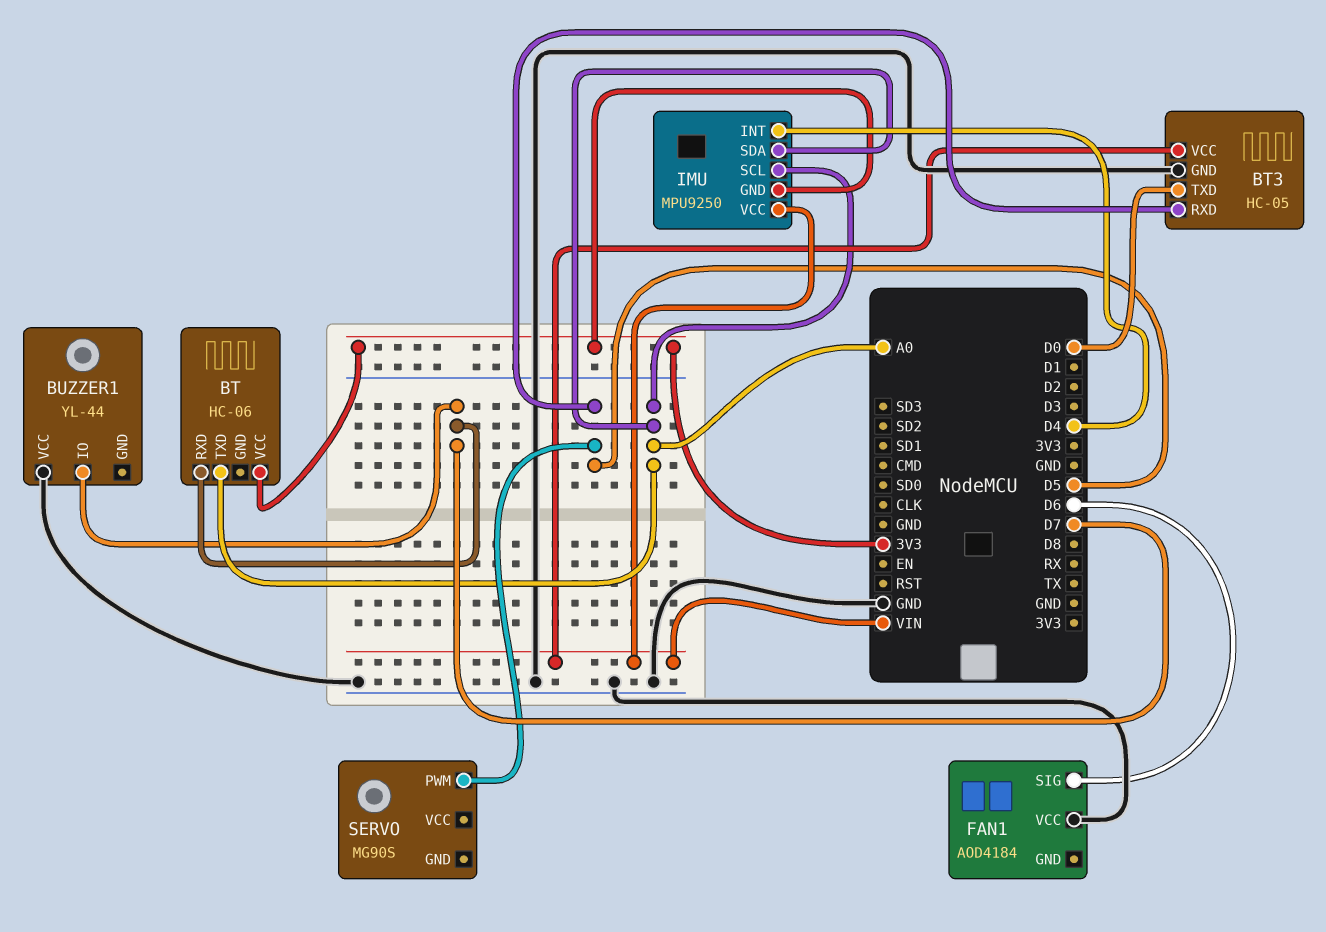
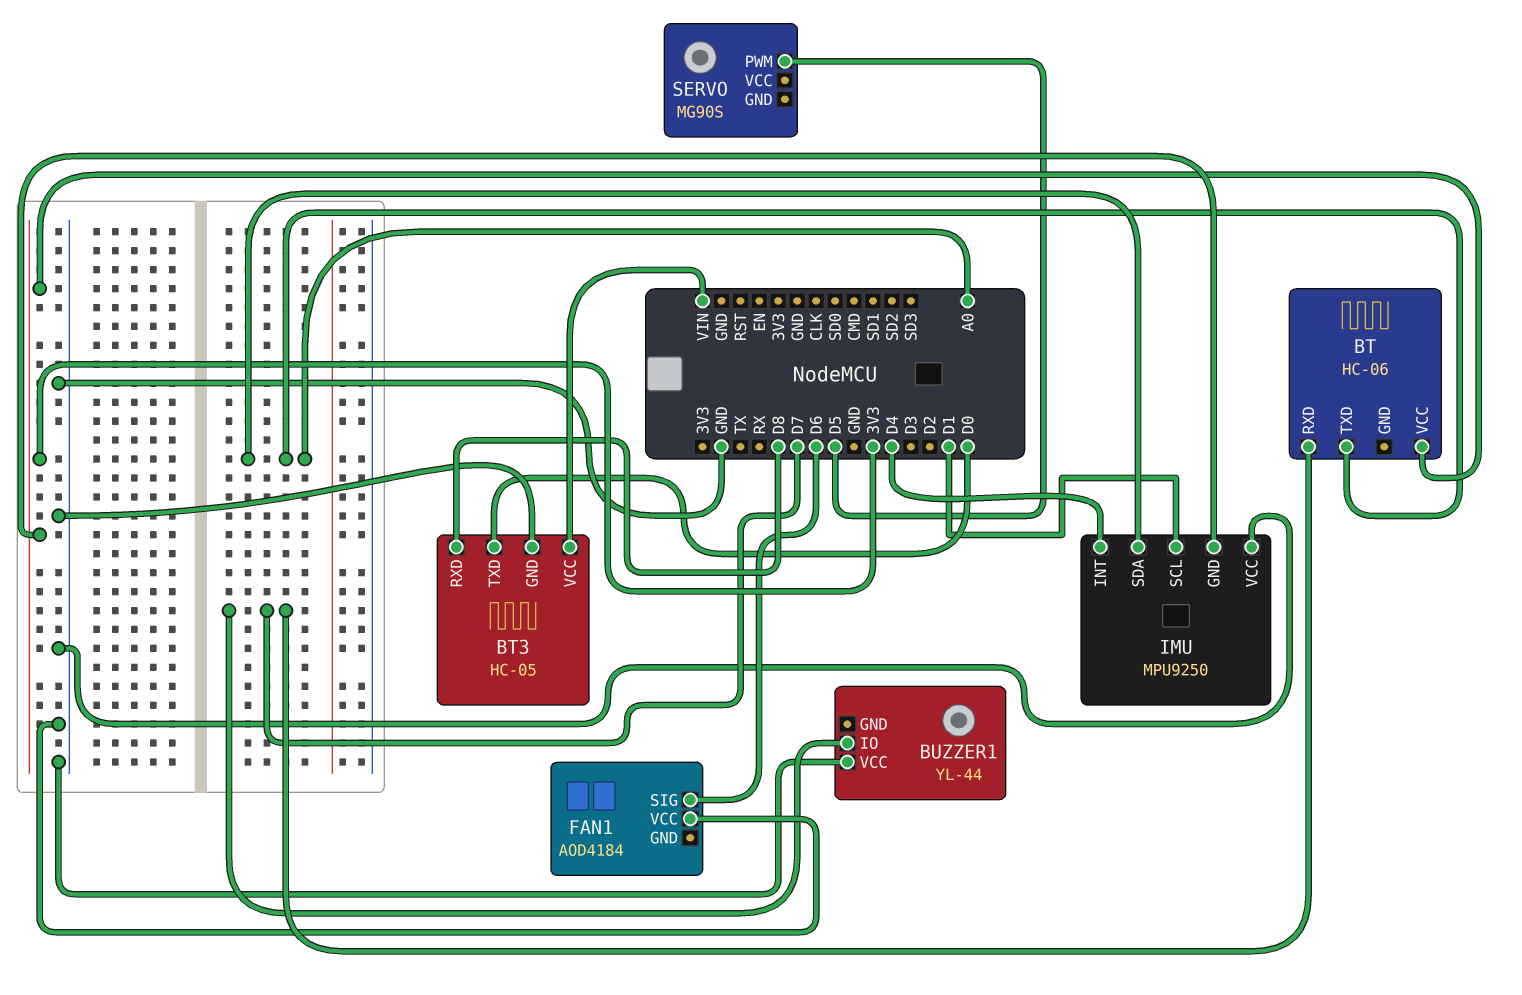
BT3 pin RXD: D5 -> D8
IMU pin SCL: A0 -> D1
IMU pin VCC: VIN -> GND

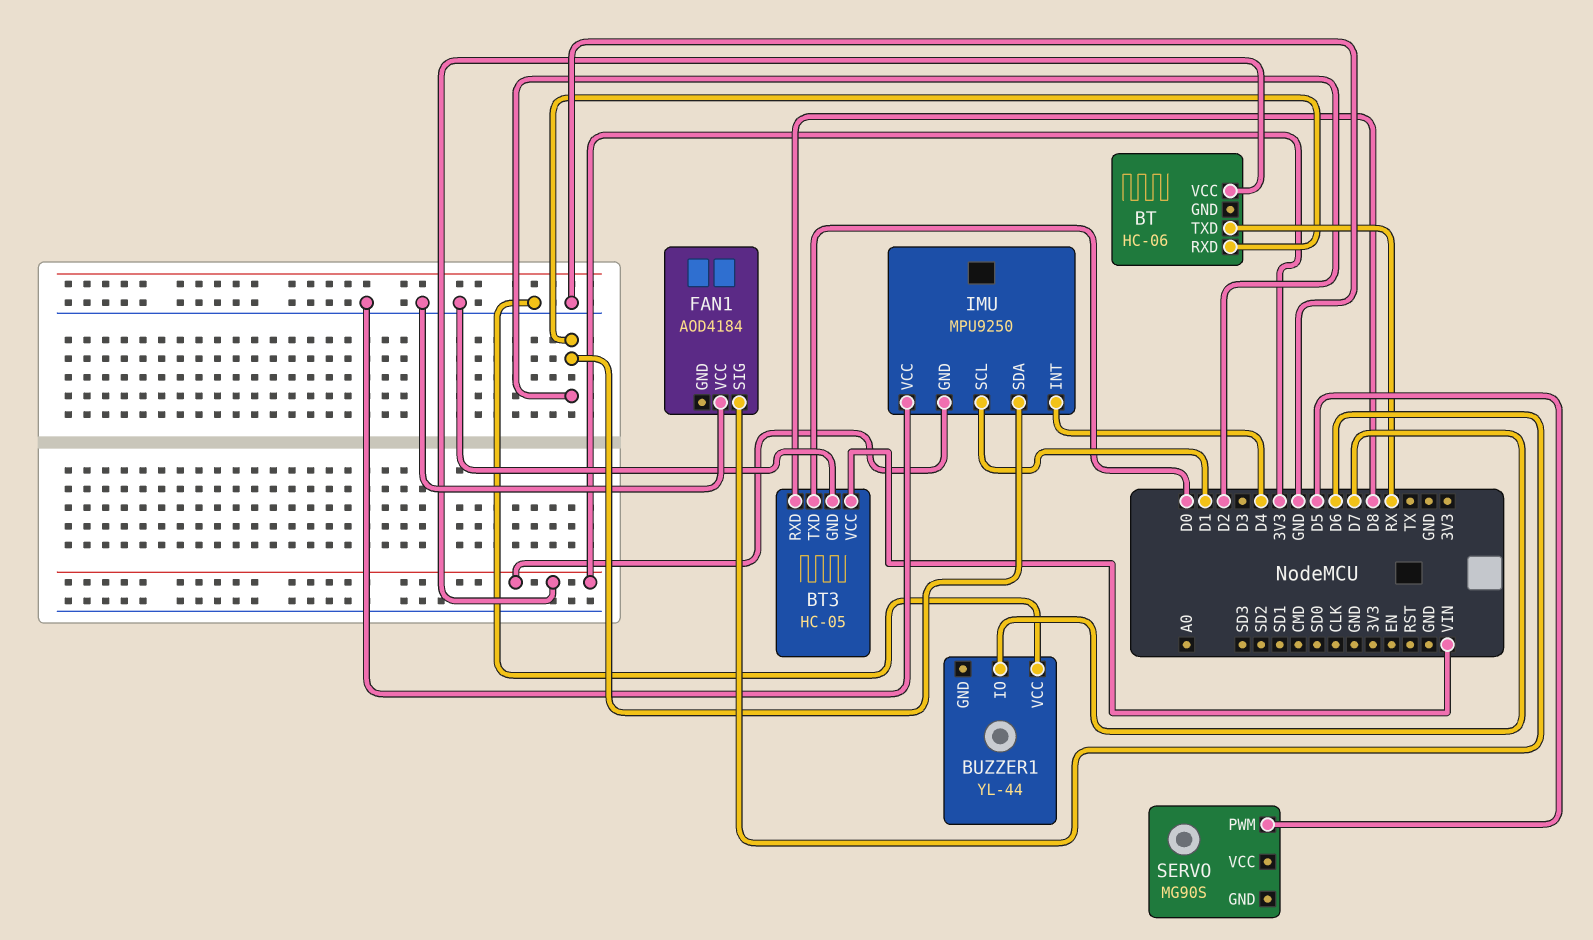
BT pin RXD: D7 -> D2
BT pin TXD: A0 -> RX
IMU pin SDA: A0 -> D2

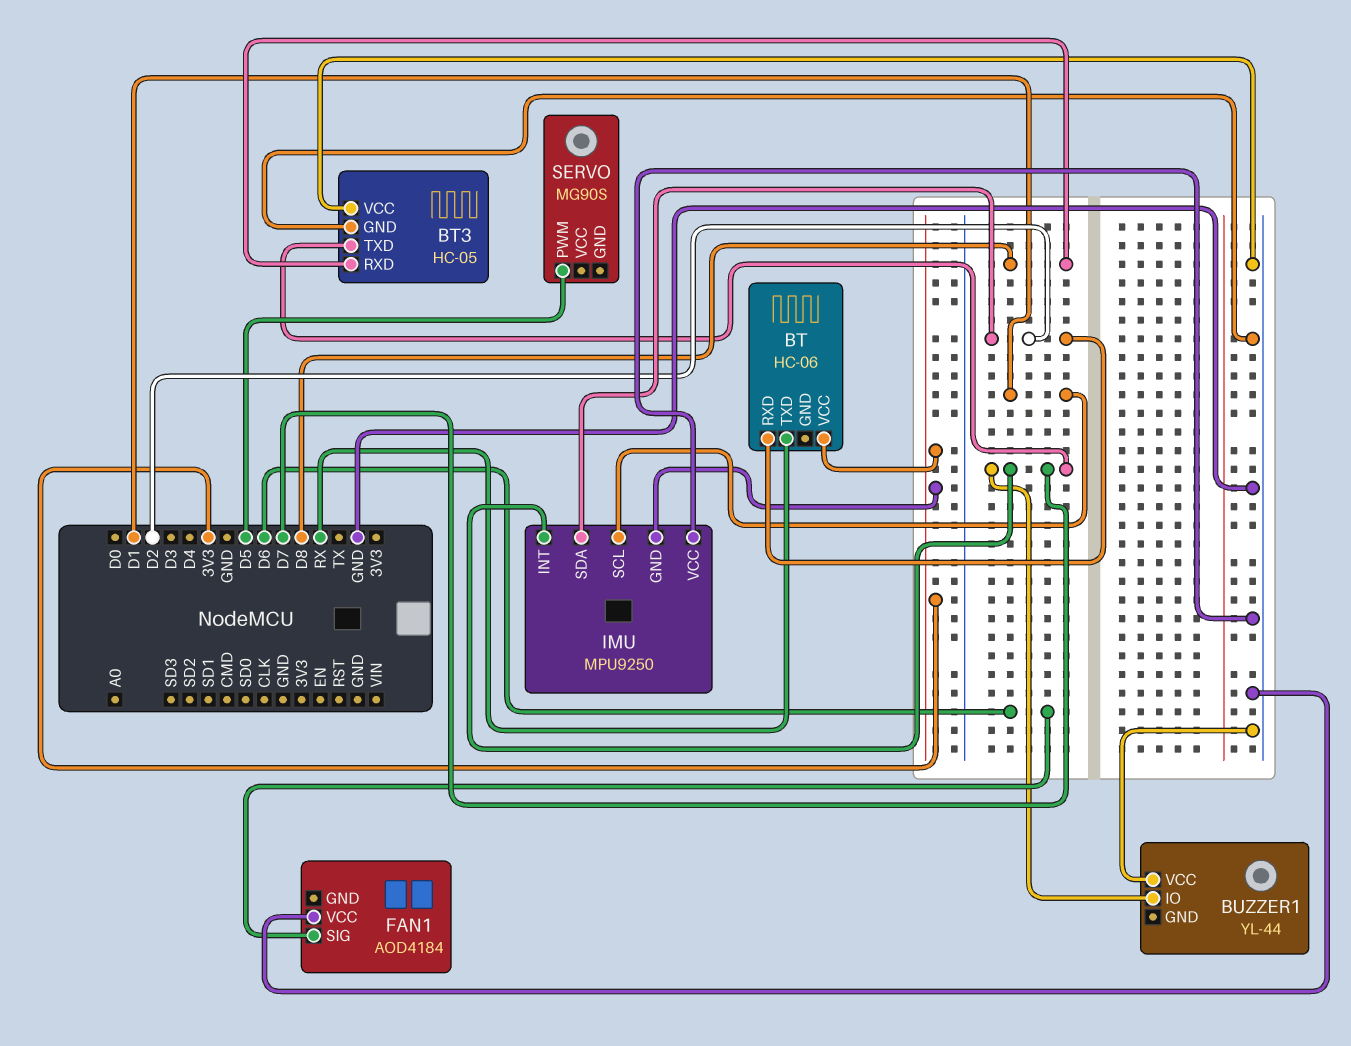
BT3 pin TXD: D0 -> D7
BT3 pin VCC: VIN -> GND
IMU pin INT: D4 -> D7

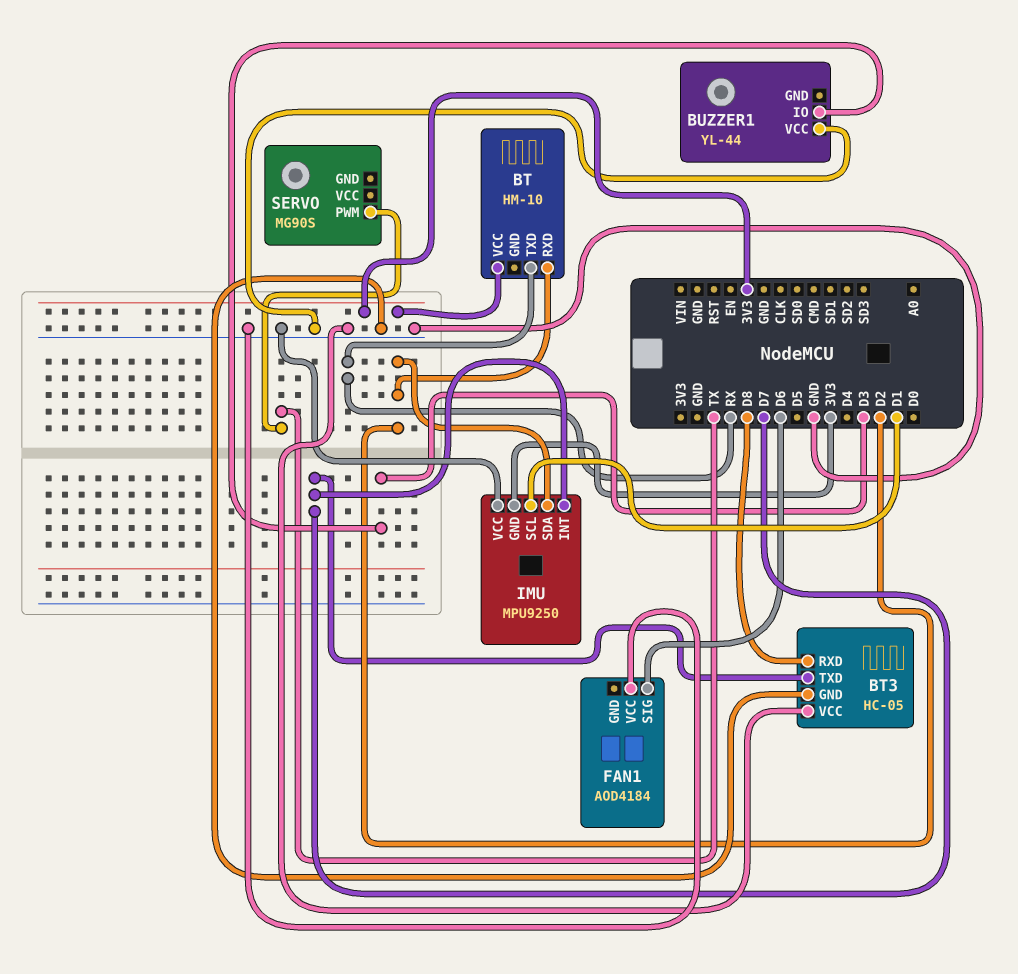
BT: HC-06 -> HM-10
BUZZER1 pin IO: D7 -> D3
SERVO pin PWM: D5 -> TX

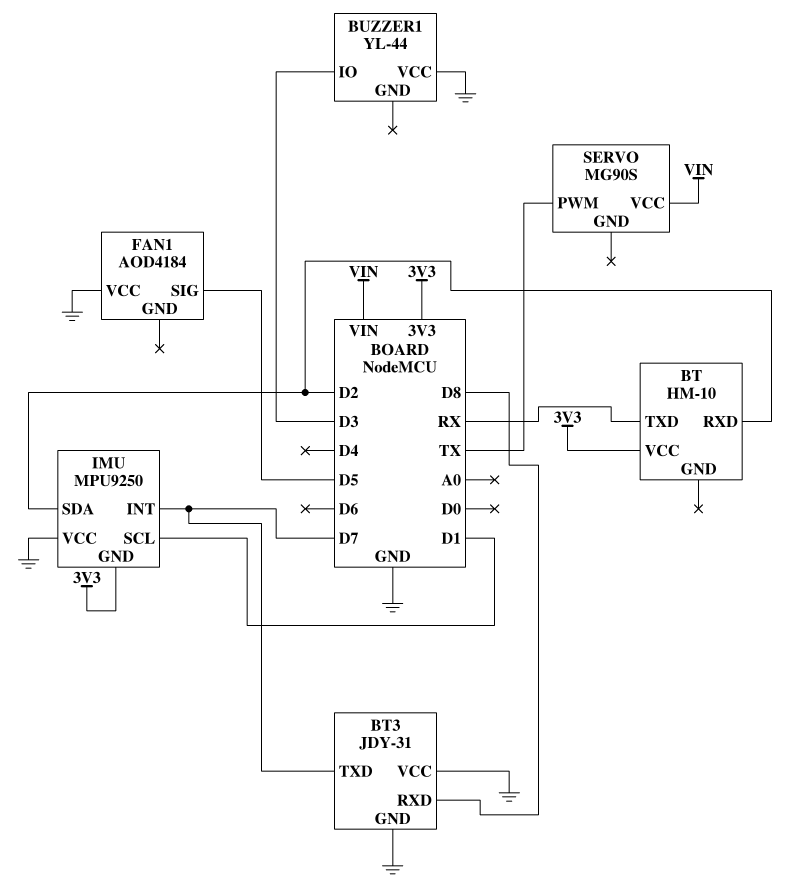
BT3: HC-05 -> JDY-31
FAN1 pin SIG: D6 -> D5
SERVO pin VCC: none -> VIN

